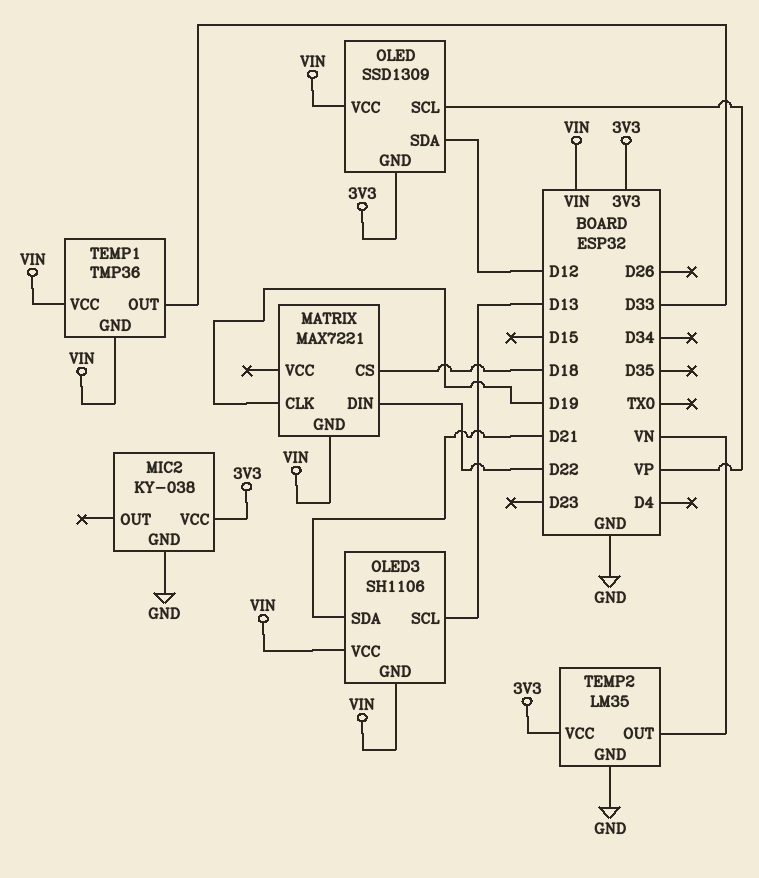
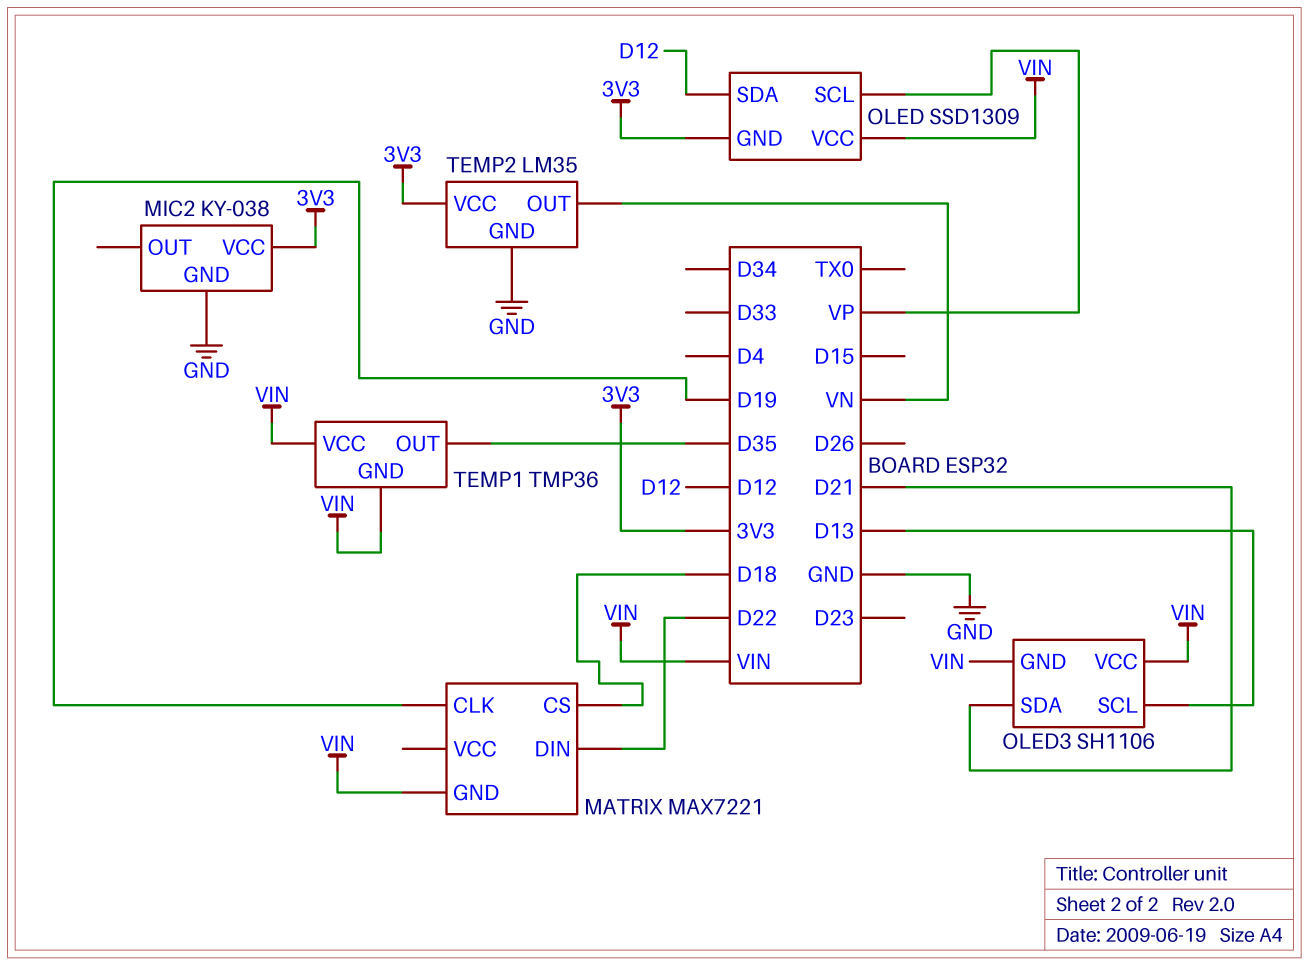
TEMP1 pin OUT: D33 -> D35

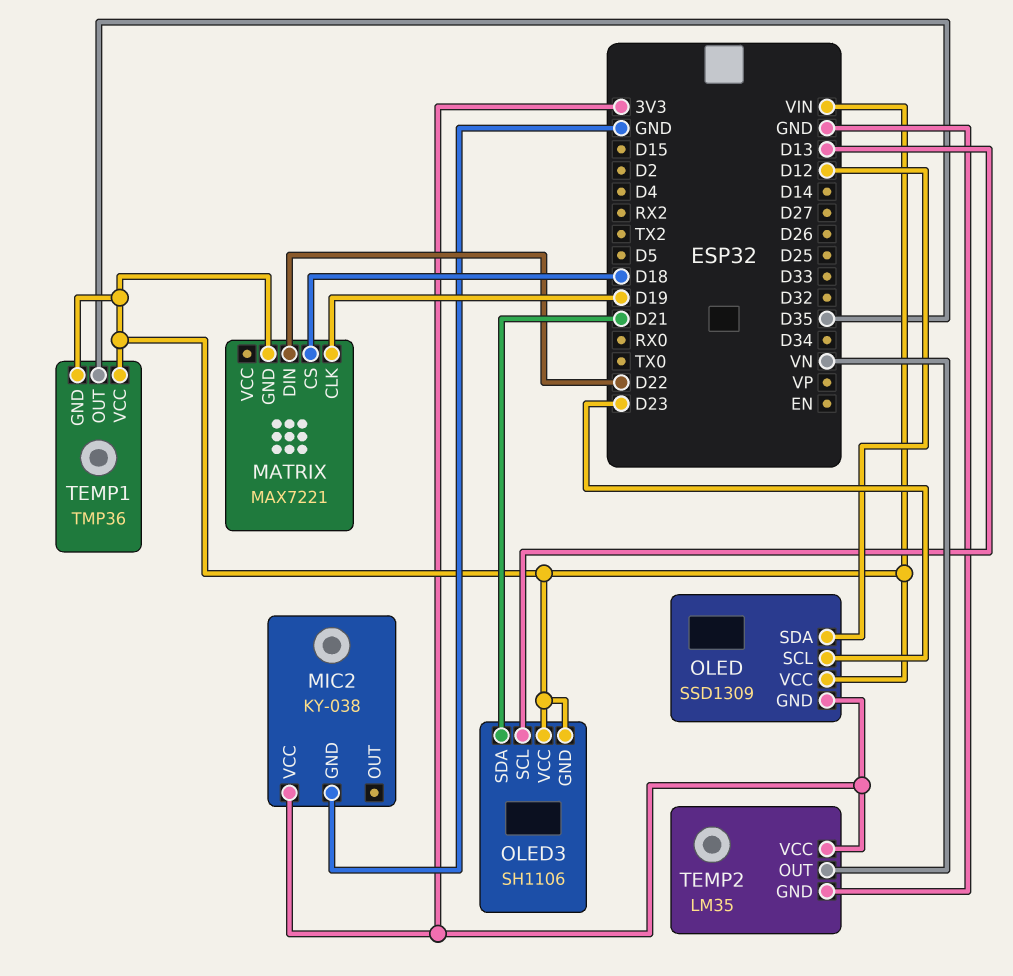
OLED pin SCL: VP -> D23

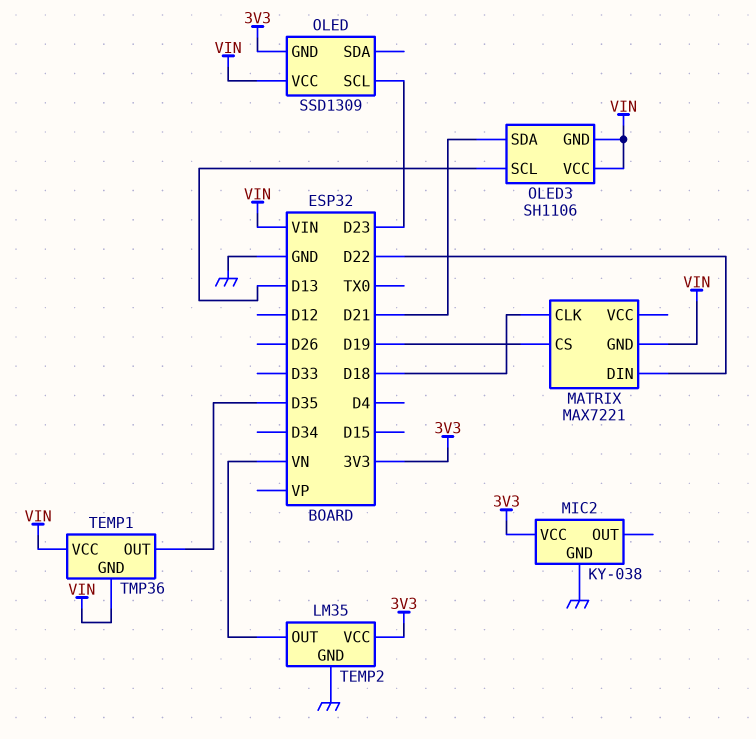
MATRIX pin CLK: D19 -> D18
MATRIX pin CS: D18 -> D19
OLED pin SDA: D12 -> none

